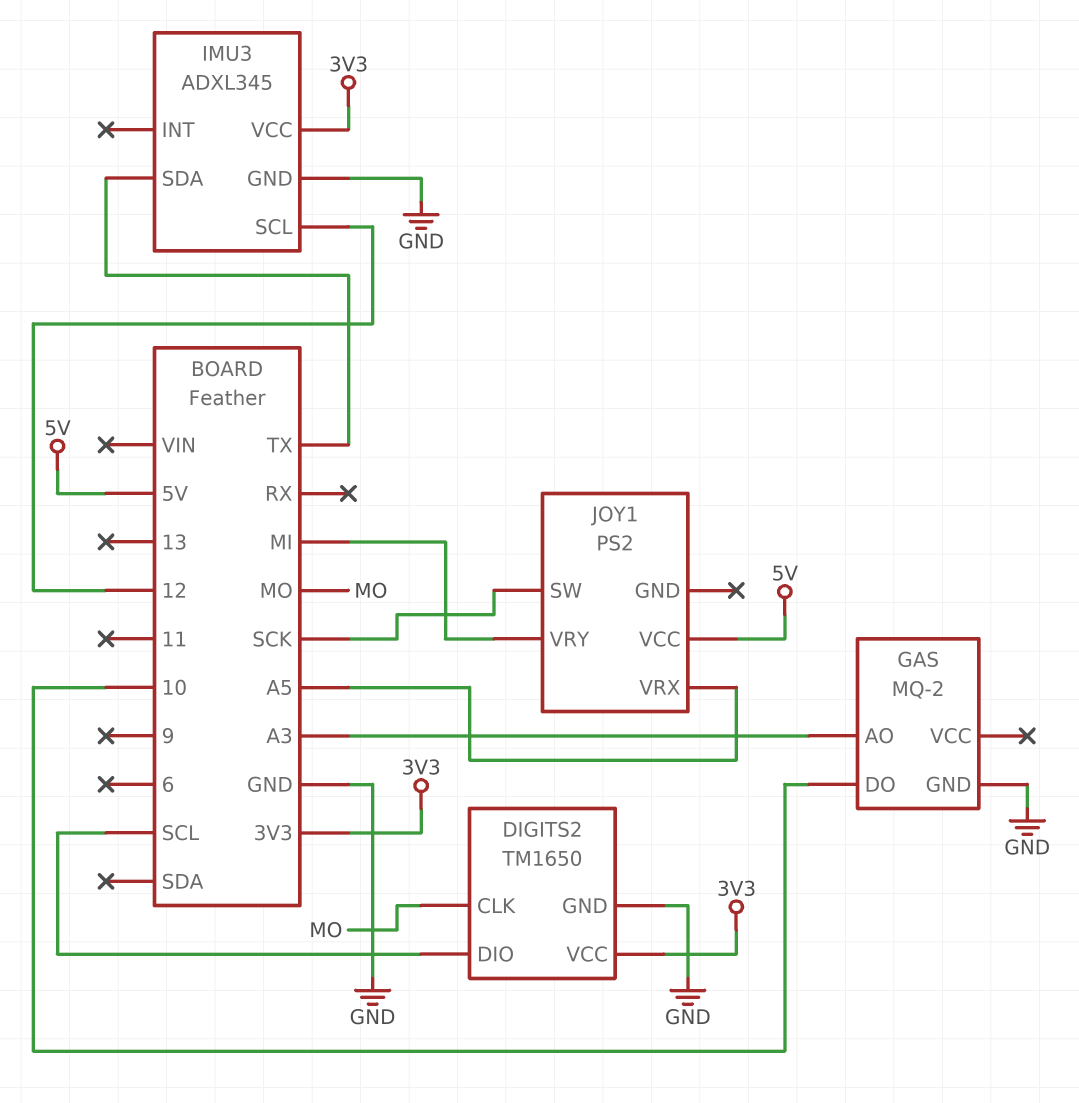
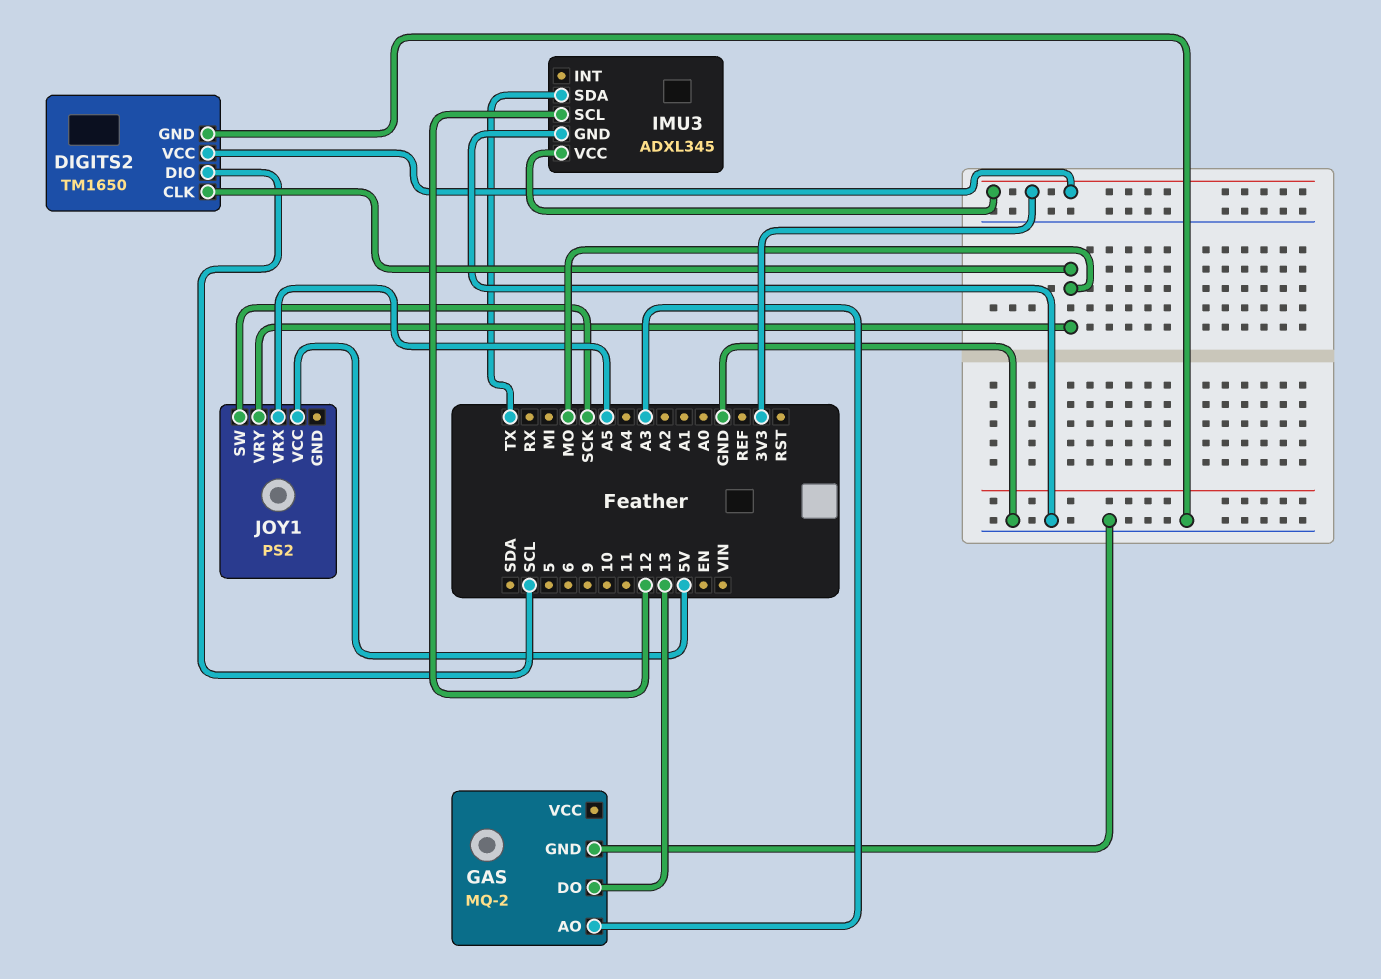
GAS pin DO: 10 -> 13
JOY1 pin VRY: MI -> MO

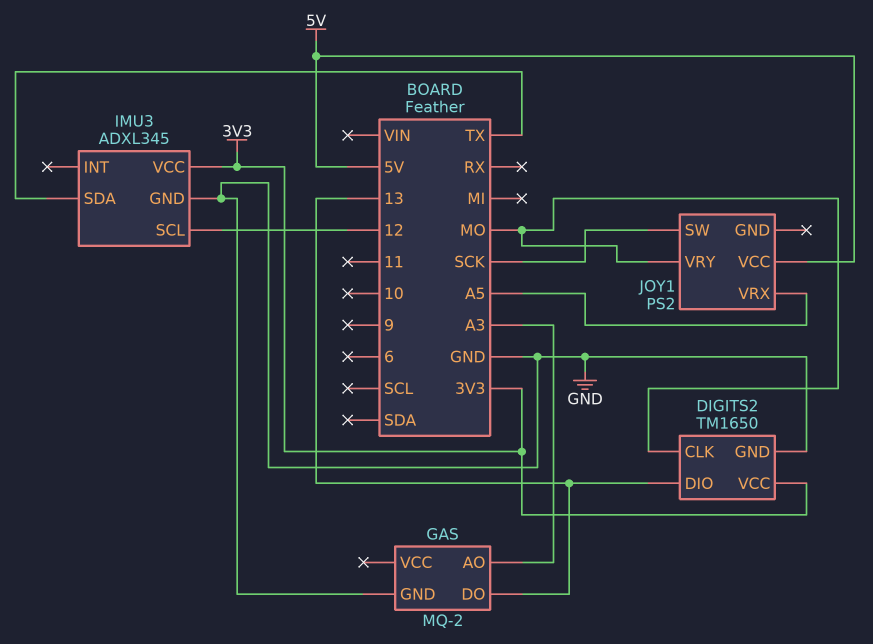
DIGITS2 pin DIO: SCL -> 13

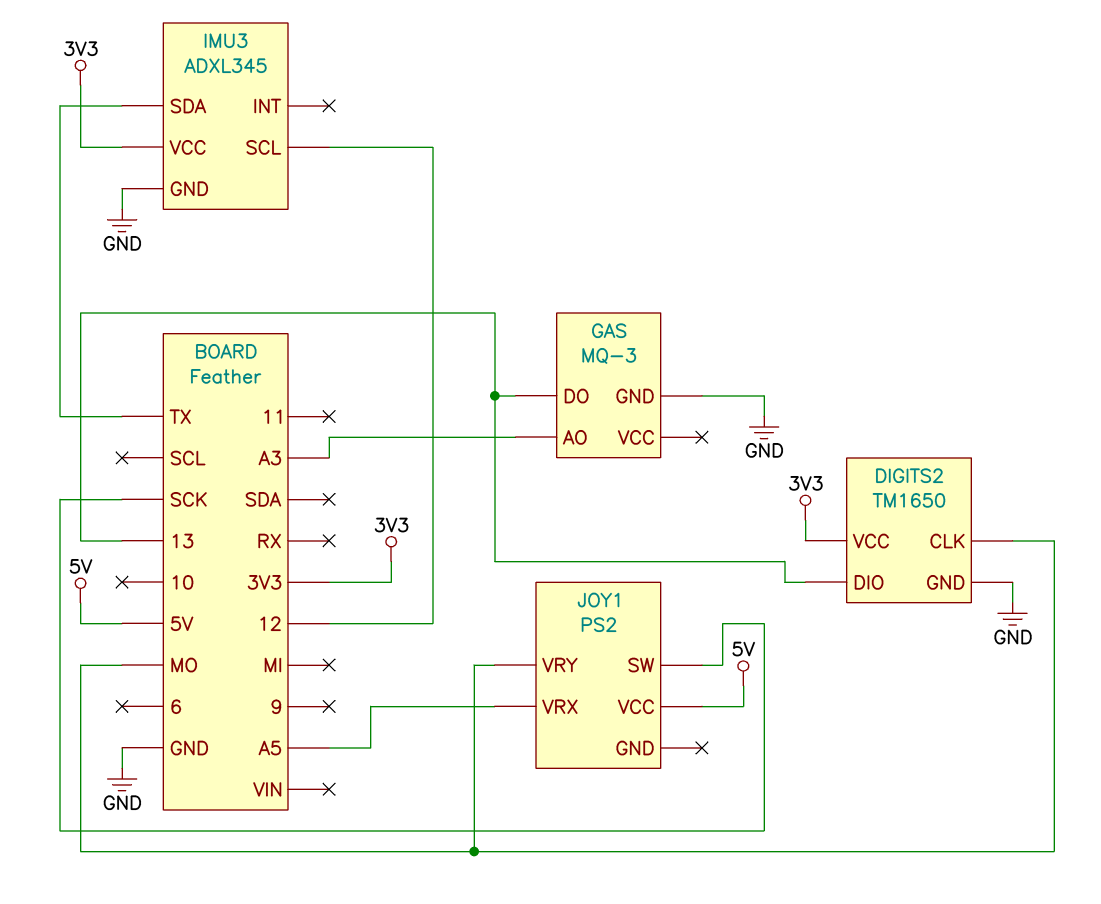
GAS: MQ-2 -> MQ-3

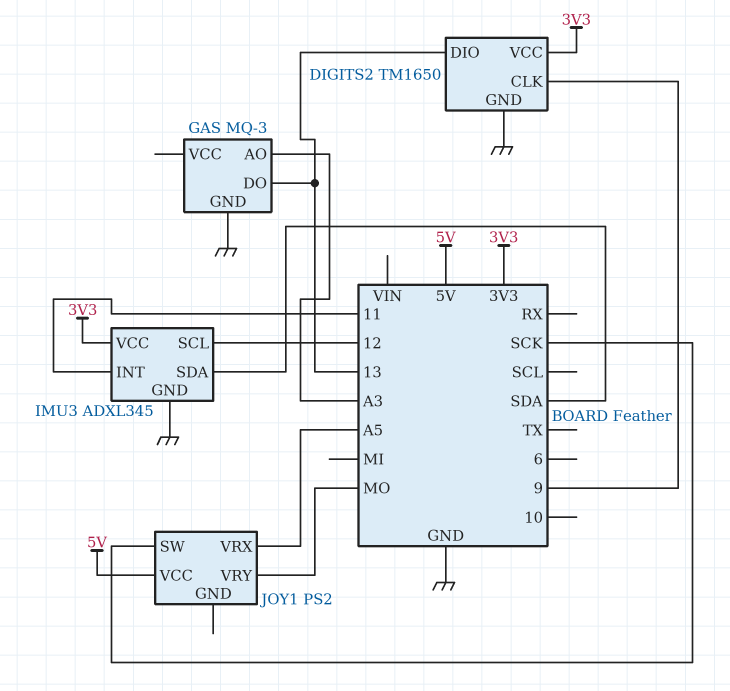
DIGITS2 pin CLK: MO -> 9
IMU3 pin INT: none -> 11
IMU3 pin SDA: TX -> SDA

